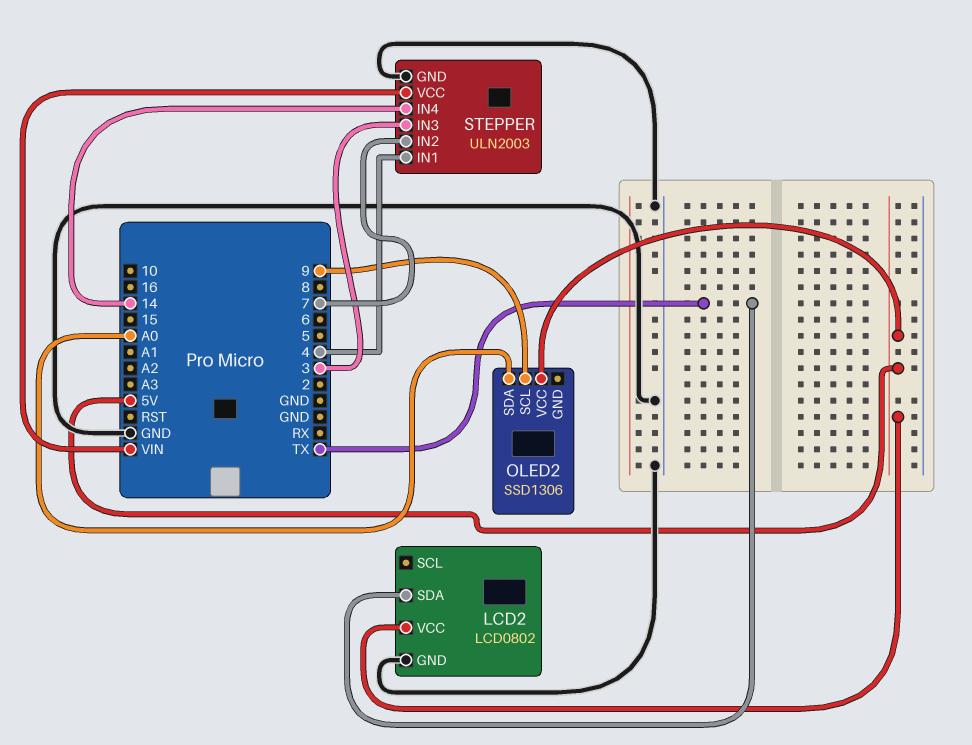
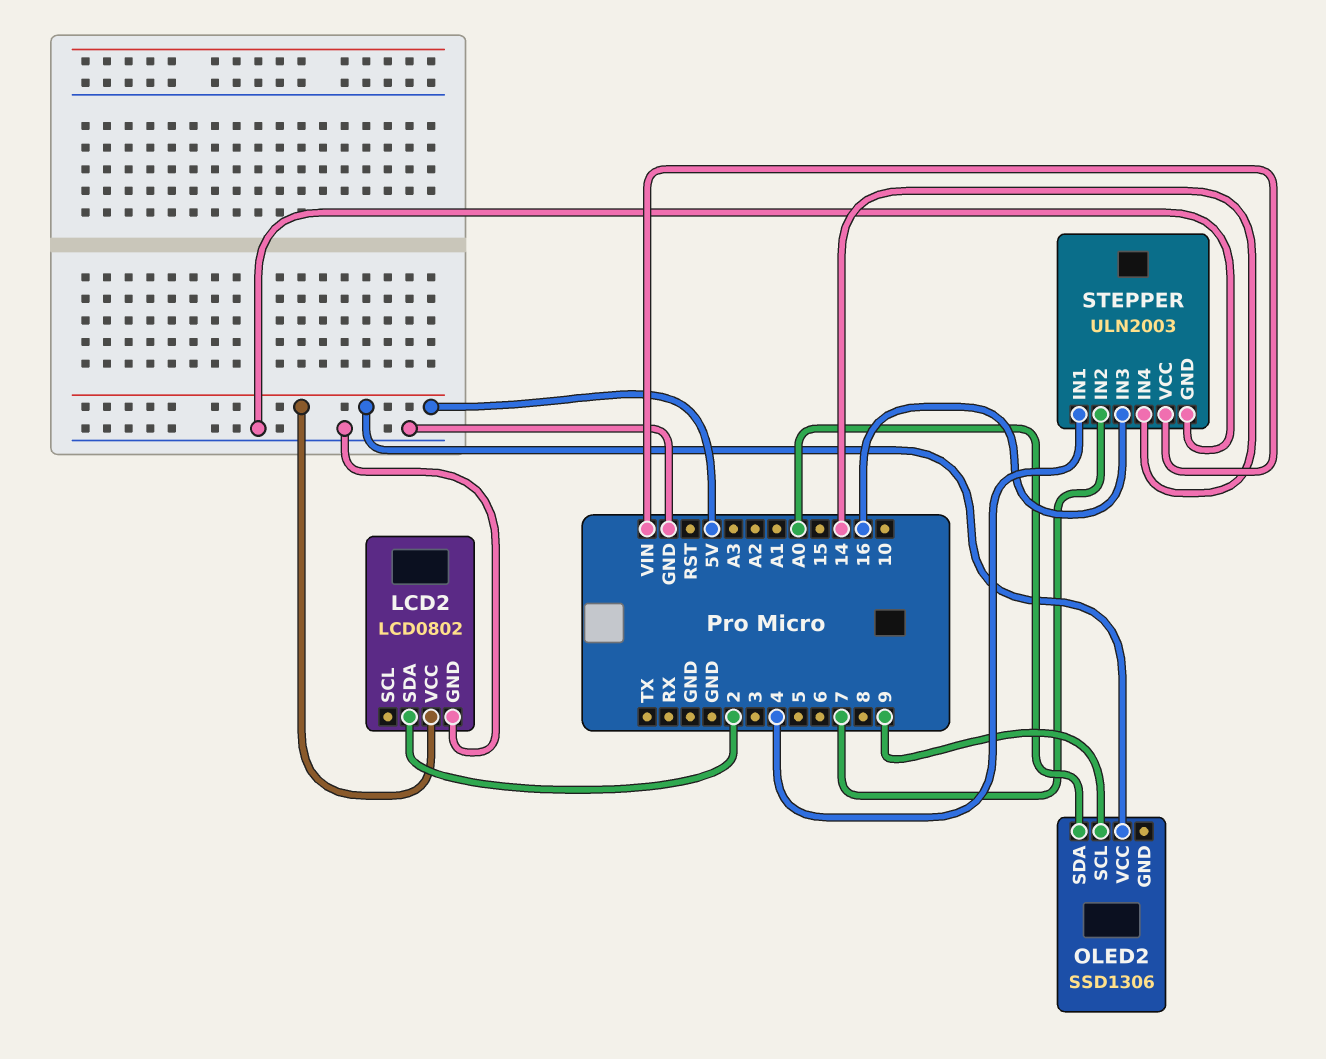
LCD2 pin SDA: TX -> 2
STEPPER pin IN3: 3 -> 16

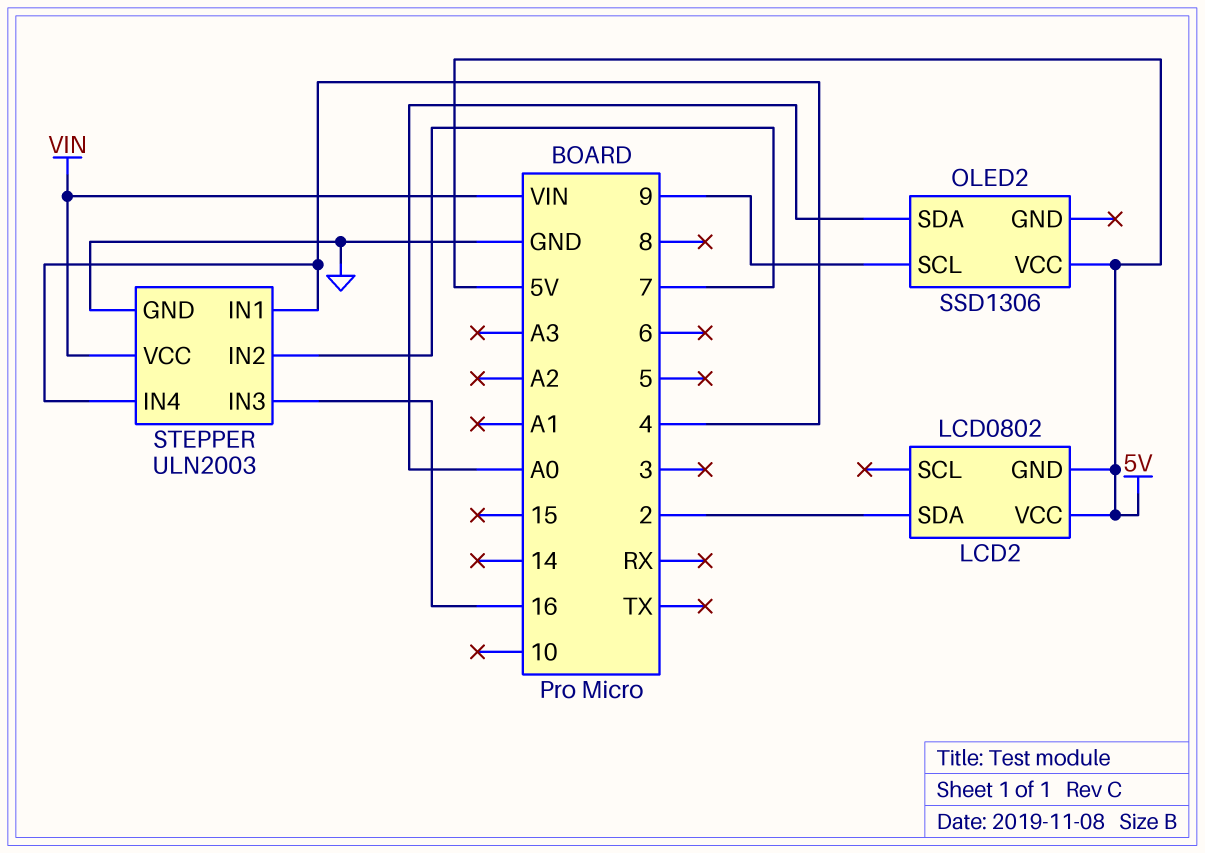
LCD2 pin GND: GND -> 5V
STEPPER pin IN4: 14 -> 4

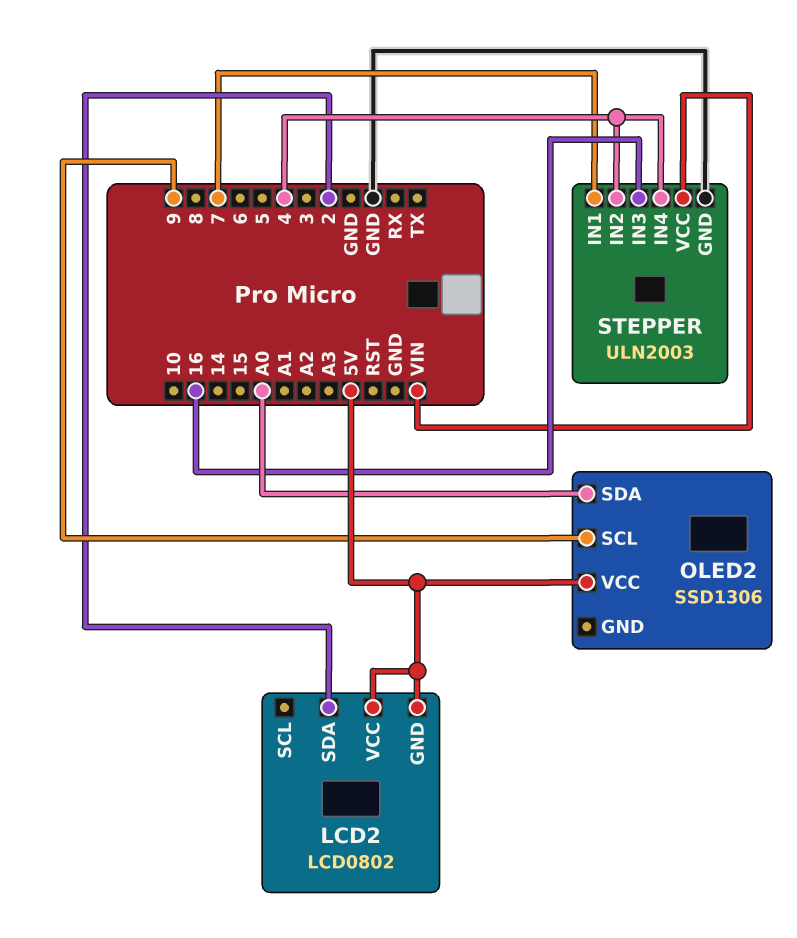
STEPPER pin IN1: 4 -> 7
STEPPER pin IN2: 7 -> 4

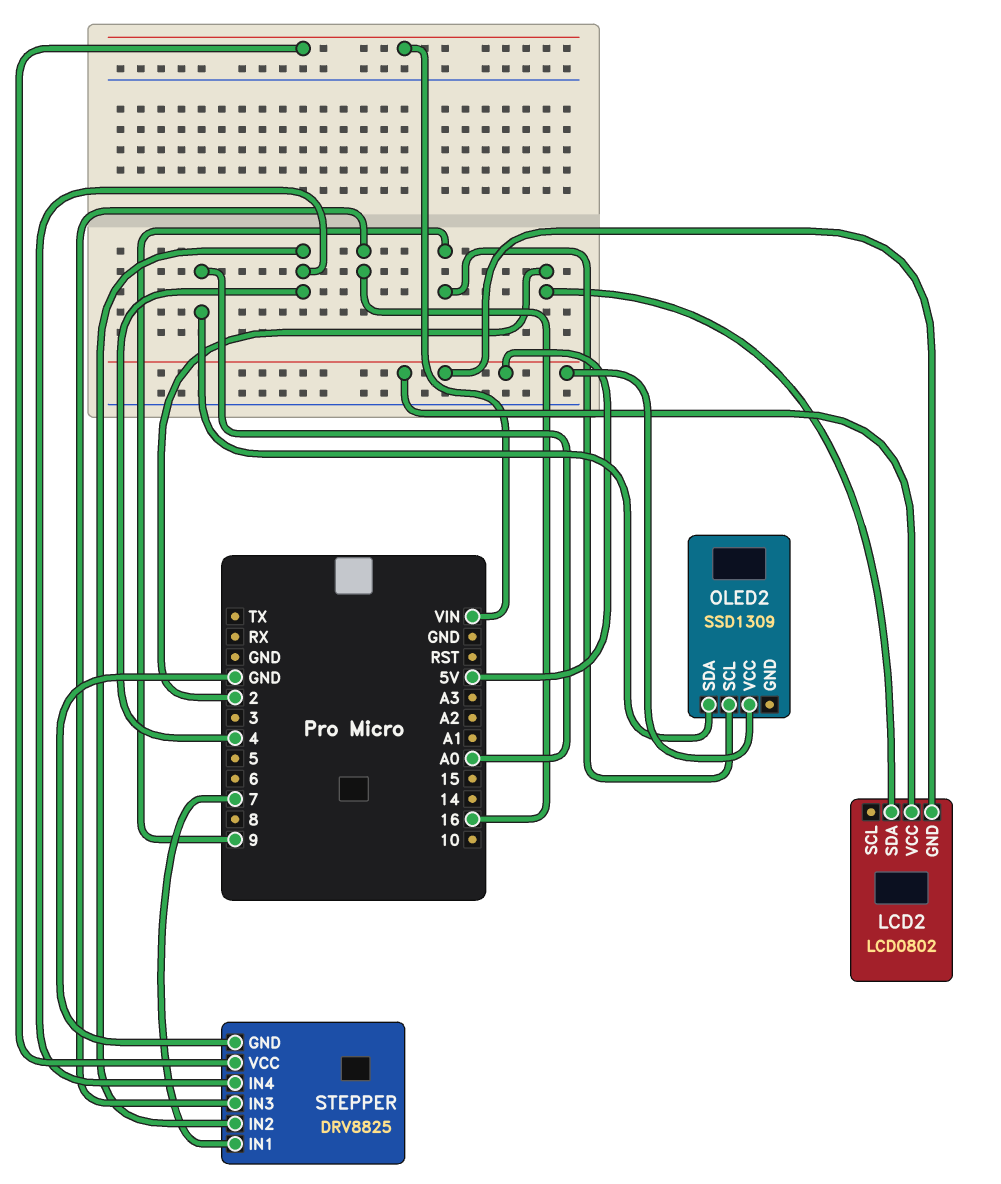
OLED2: SSD1306 -> SSD1309
STEPPER: ULN2003 -> DRV8825

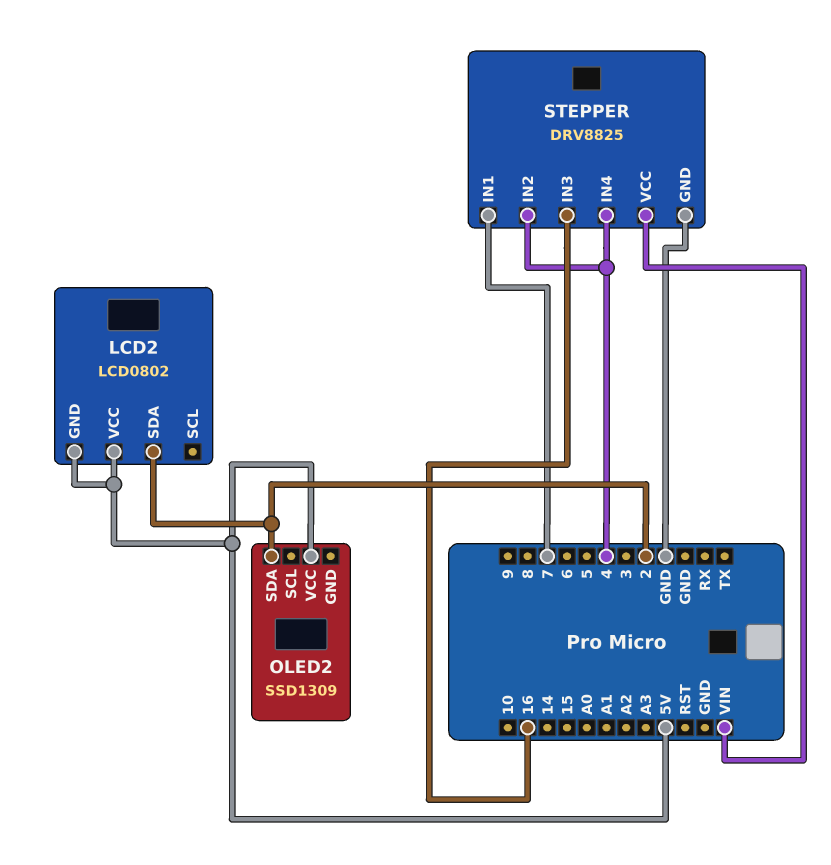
OLED2 pin SCL: 9 -> none
OLED2 pin SDA: A0 -> 2

